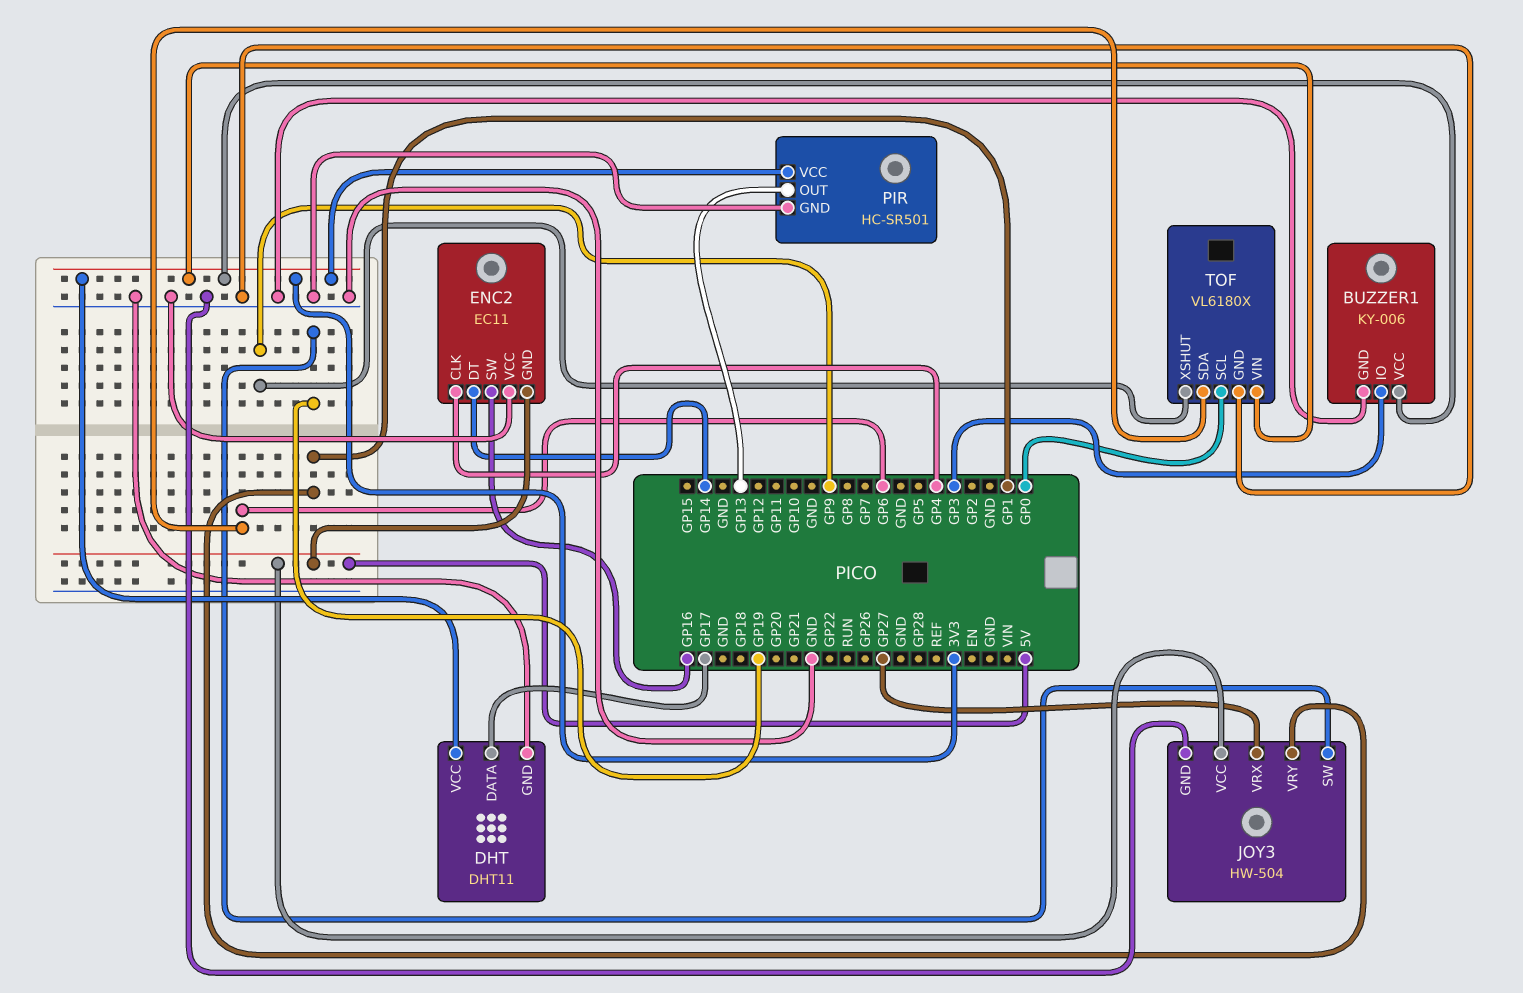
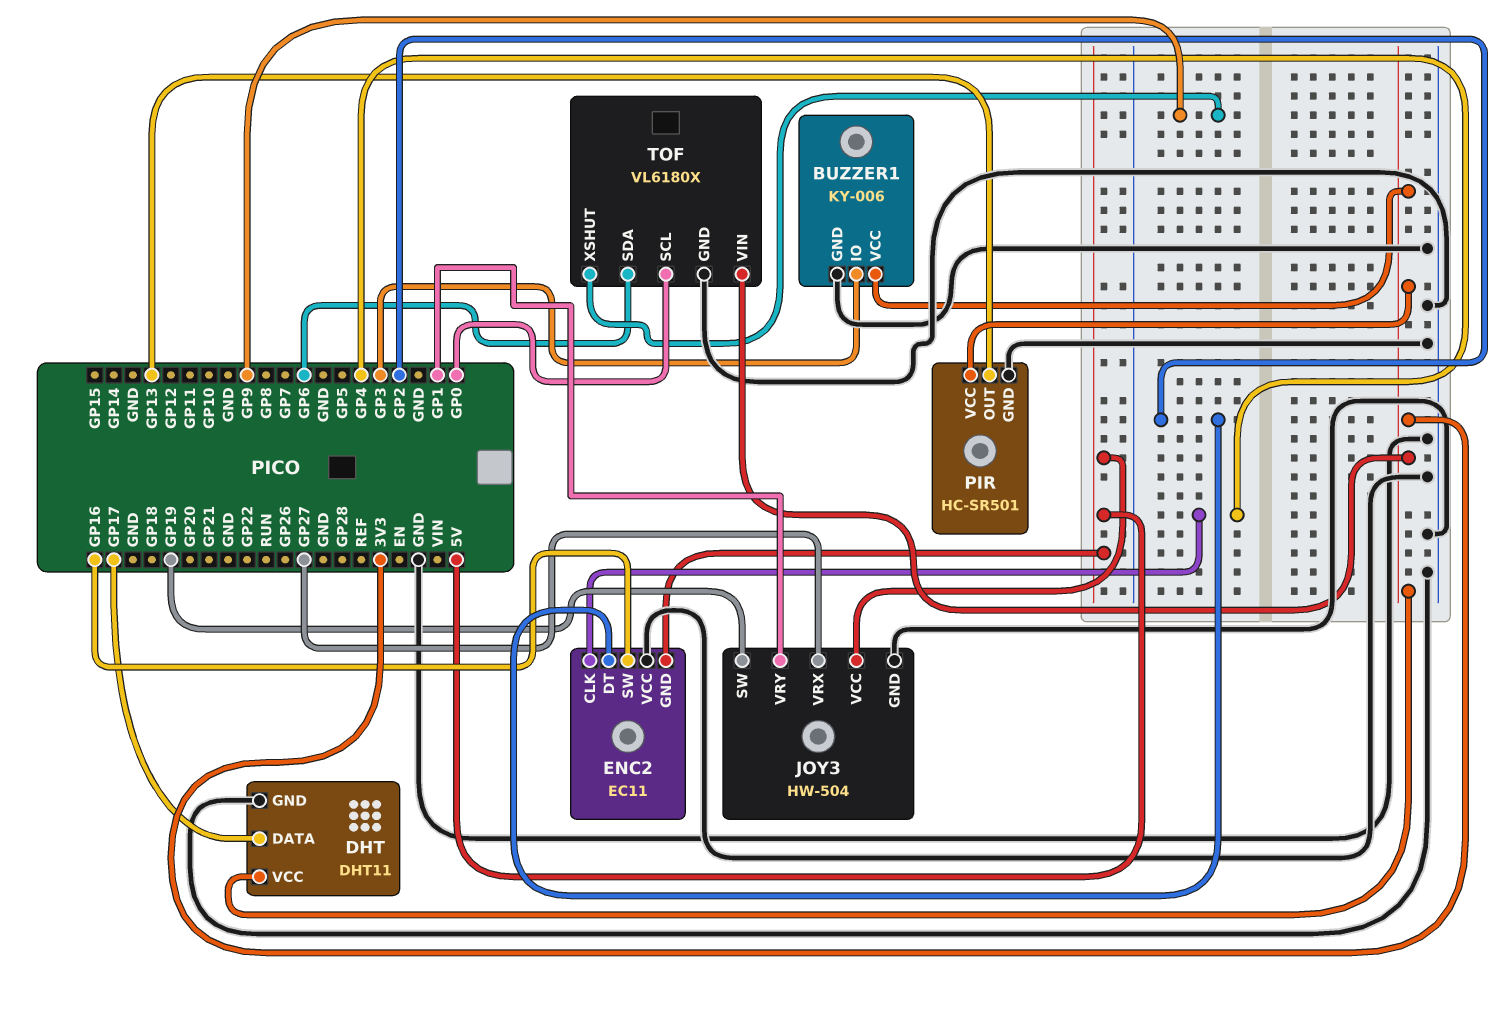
ENC2 pin DT: GP14 -> GP2

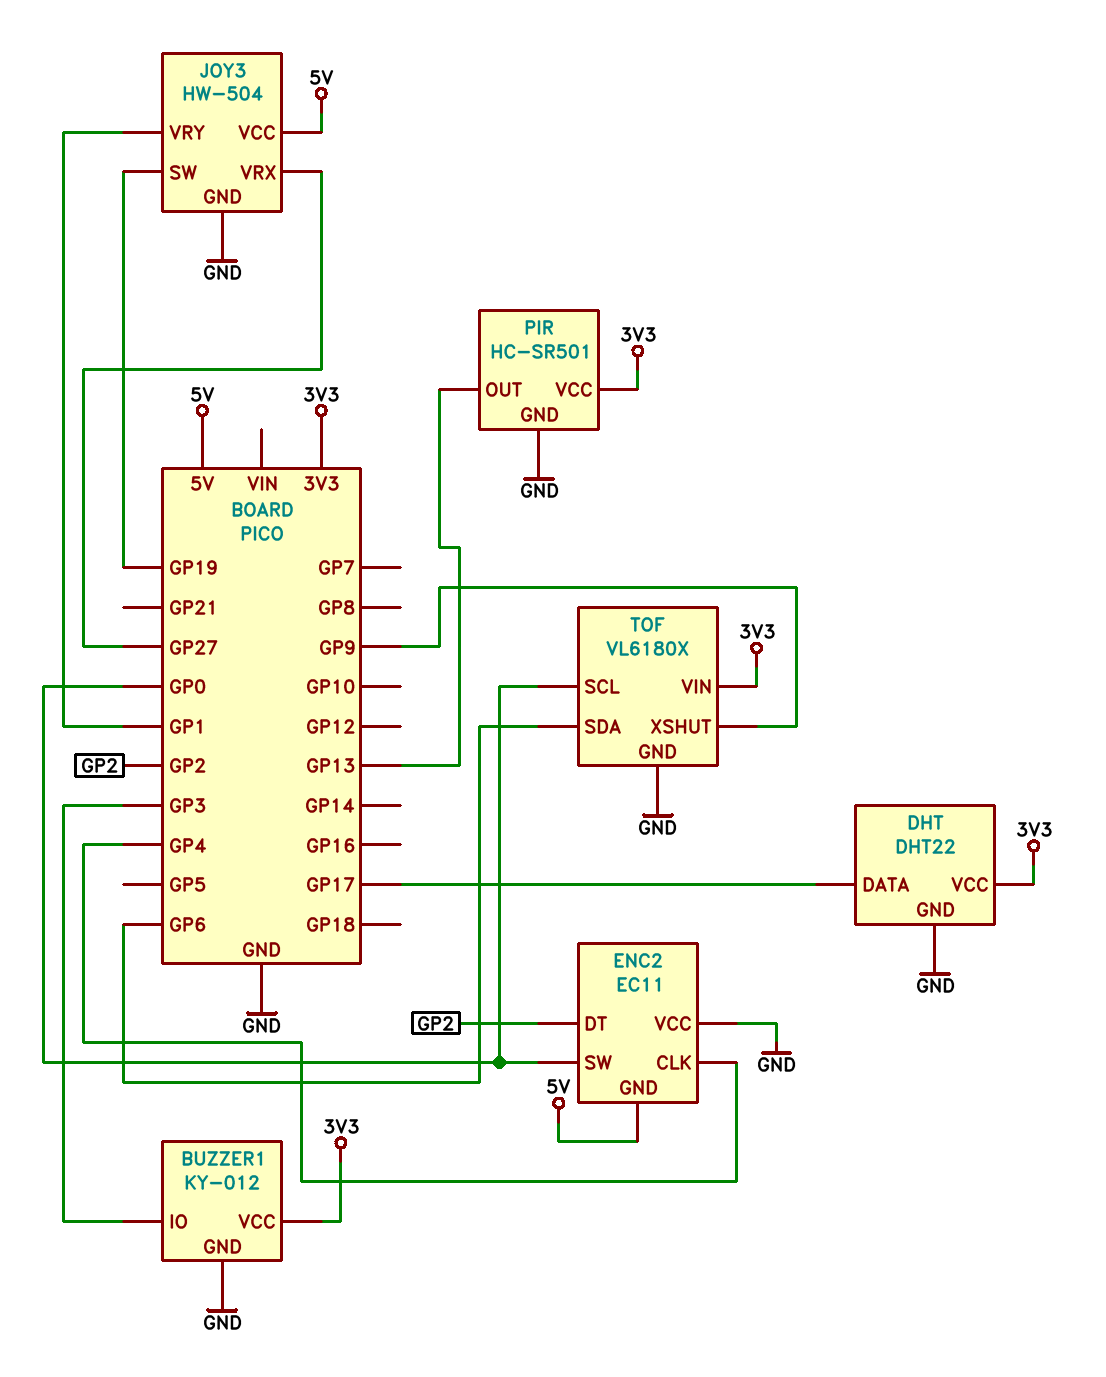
BUZZER1: KY-006 -> KY-012
DHT: DHT11 -> DHT22
ENC2 pin SW: GP16 -> GP0

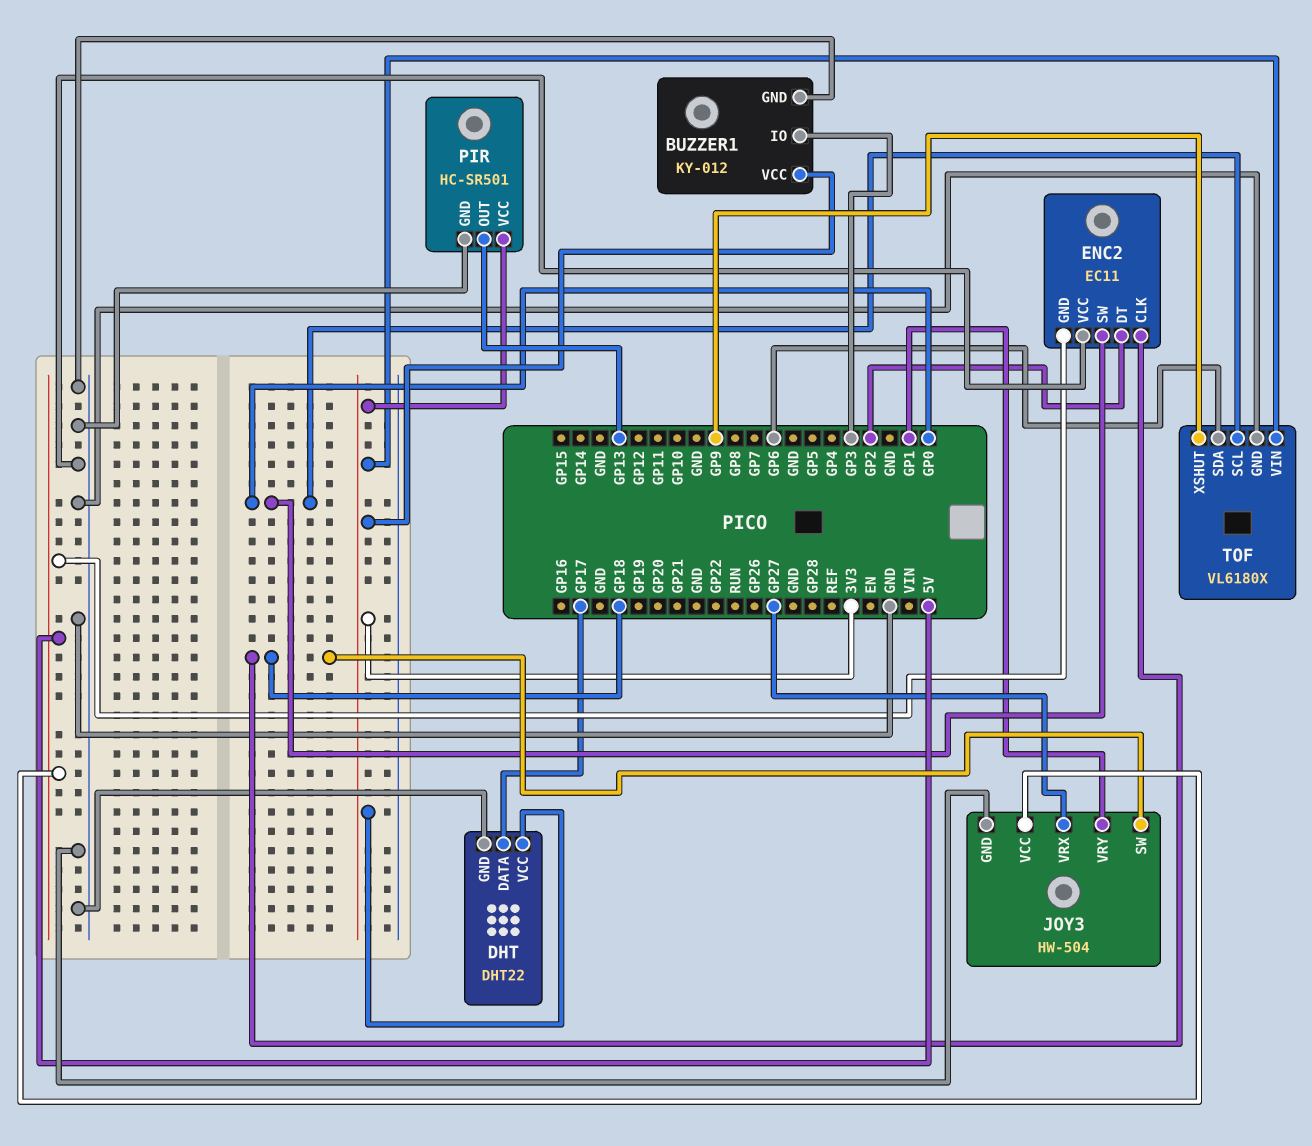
ENC2 pin CLK: GP4 -> GP18
JOY3 pin SW: GP19 -> GP18

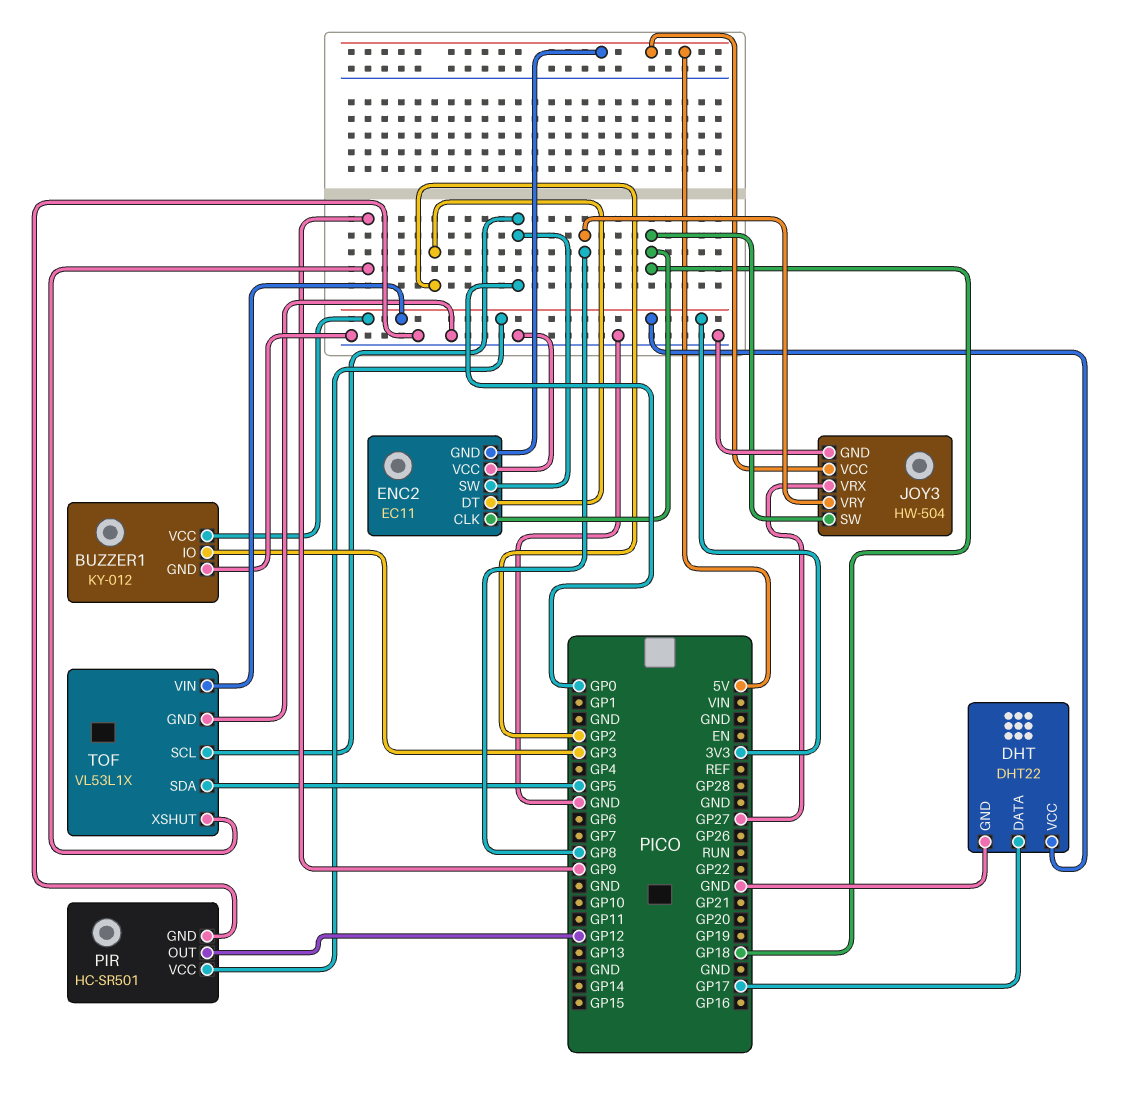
JOY3 pin VRY: GP1 -> GP8
PIR pin OUT: GP13 -> GP12
TOF: VL6180X -> VL53L1X
TOF pin SDA: GP6 -> GP5

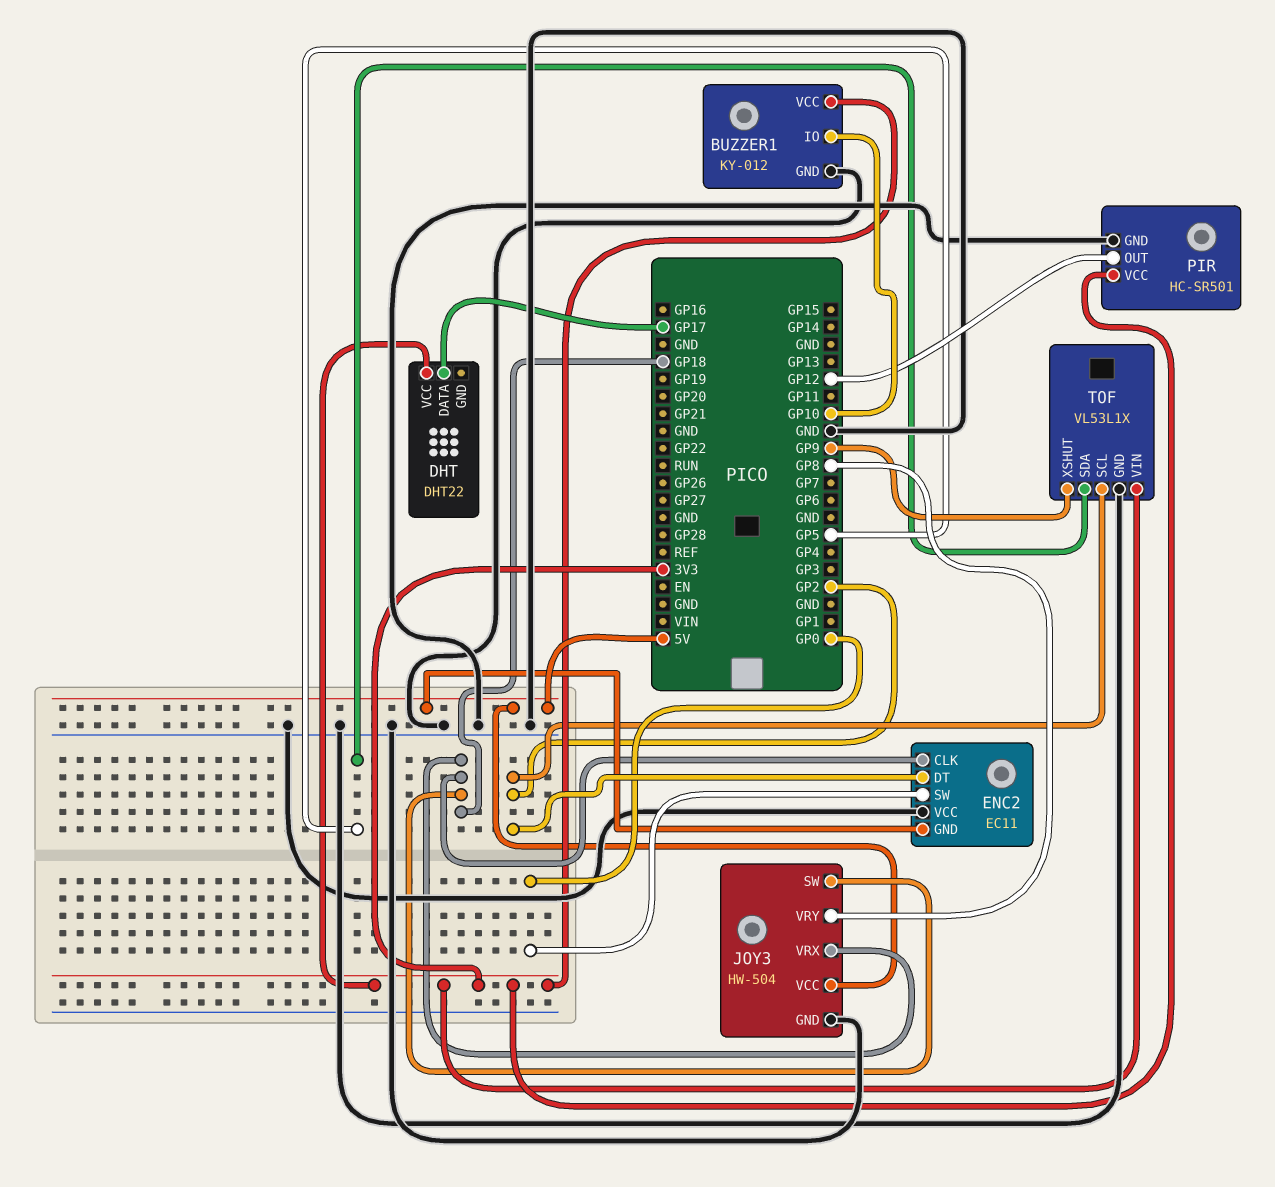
BUZZER1 pin IO: GP3 -> GP10
DHT pin GND: GND -> none
JOY3 pin VRX: GP27 -> GP18
TOF pin SCL: GP0 -> GP2

